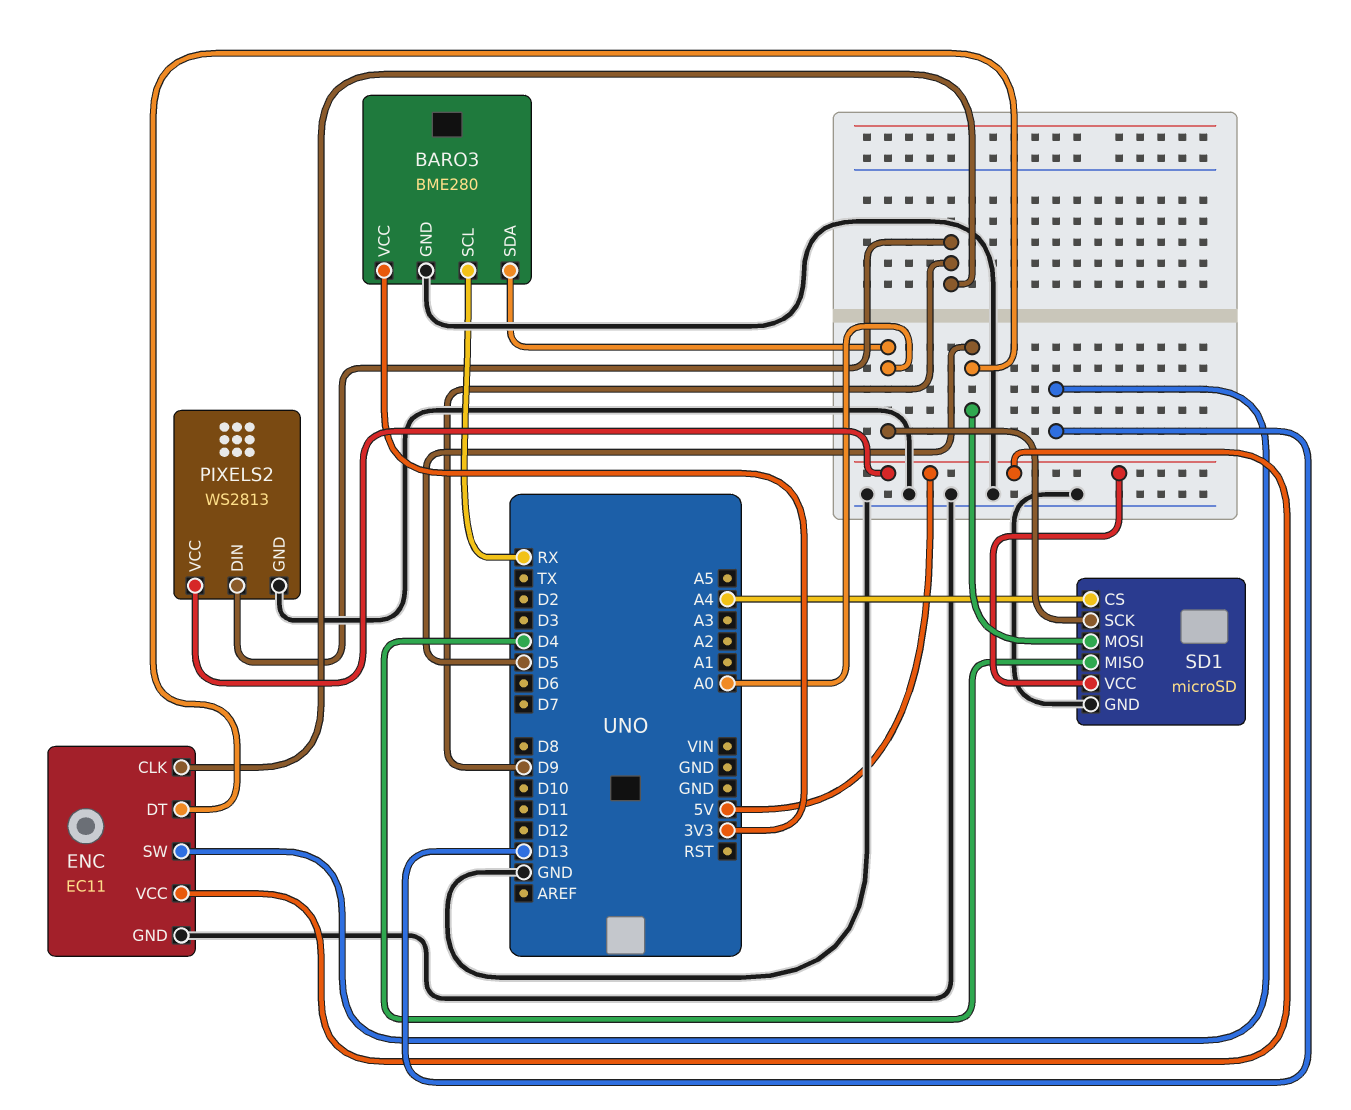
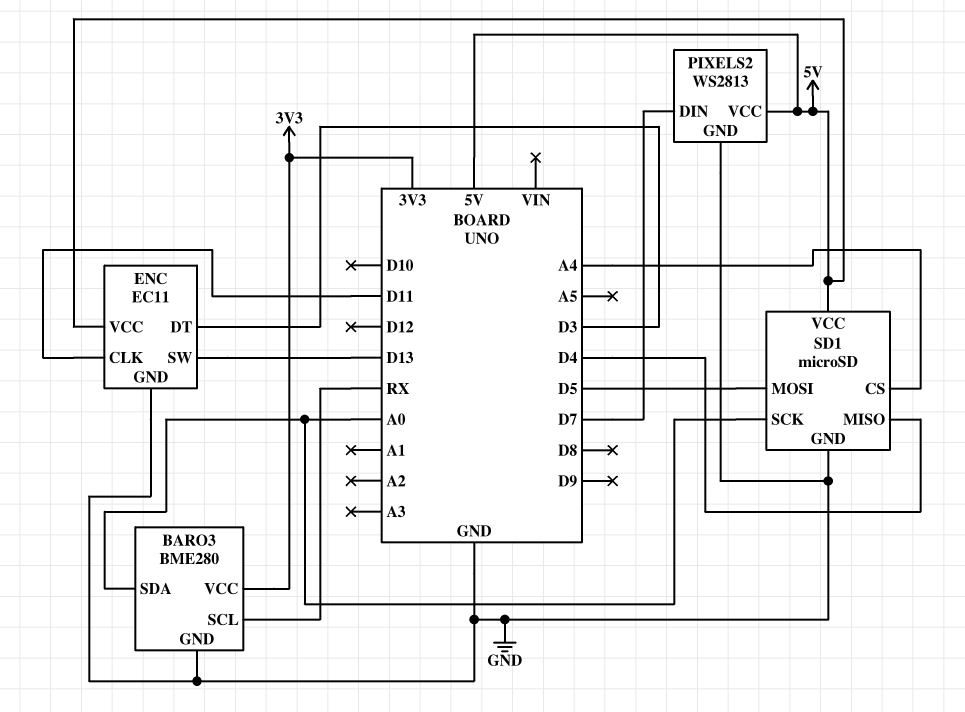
ENC pin CLK: D9 -> D11
ENC pin DT: D5 -> D3
PIXELS2 pin DIN: D9 -> D7

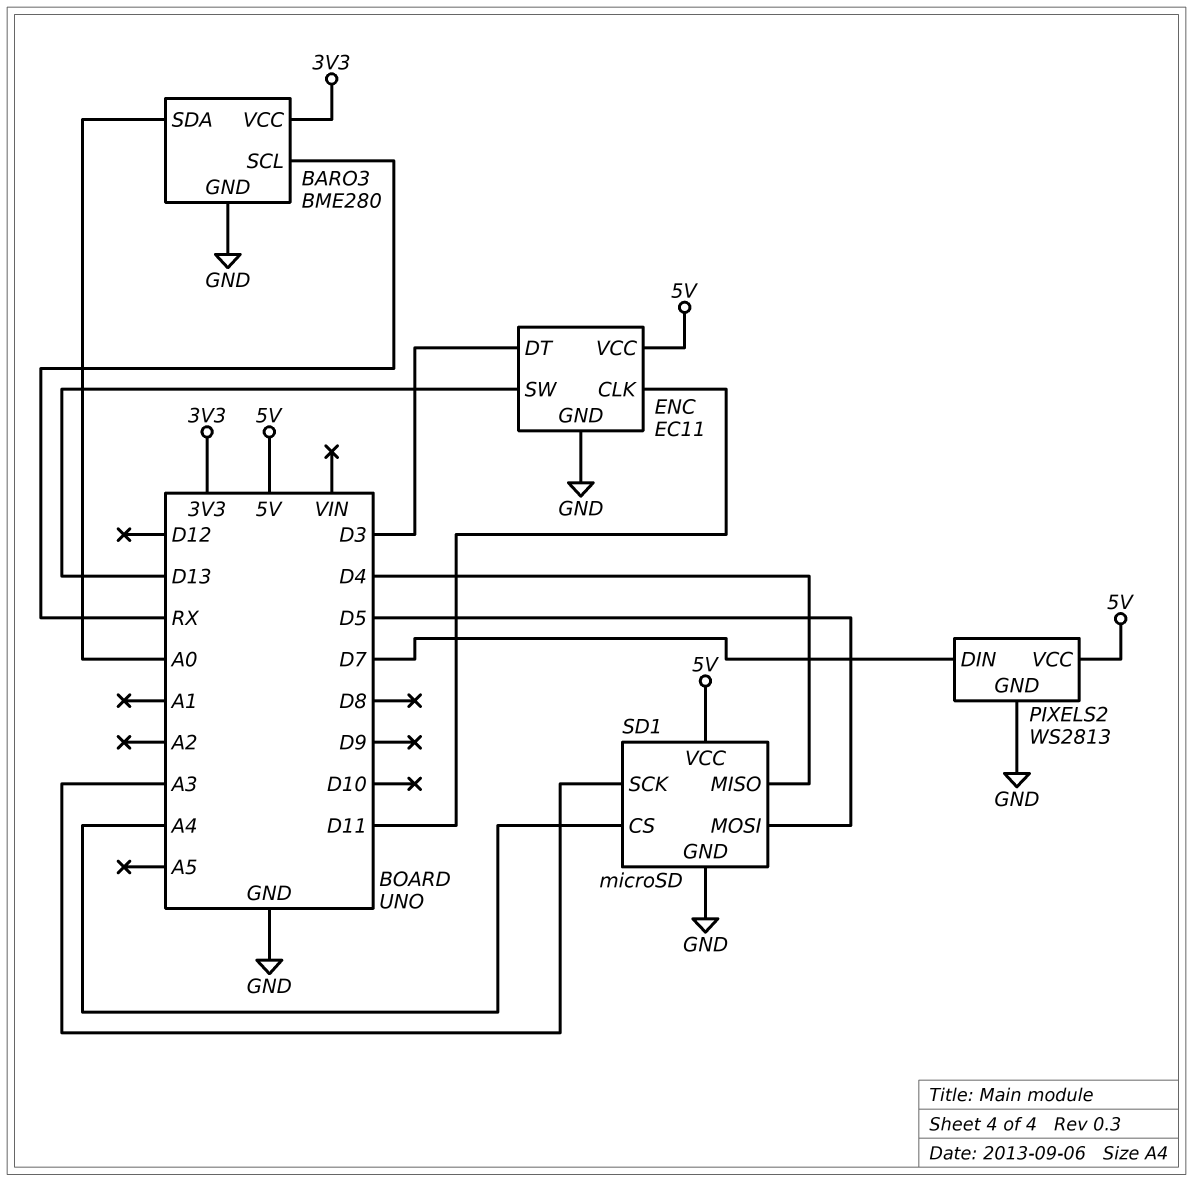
SD1 pin SCK: A0 -> A3

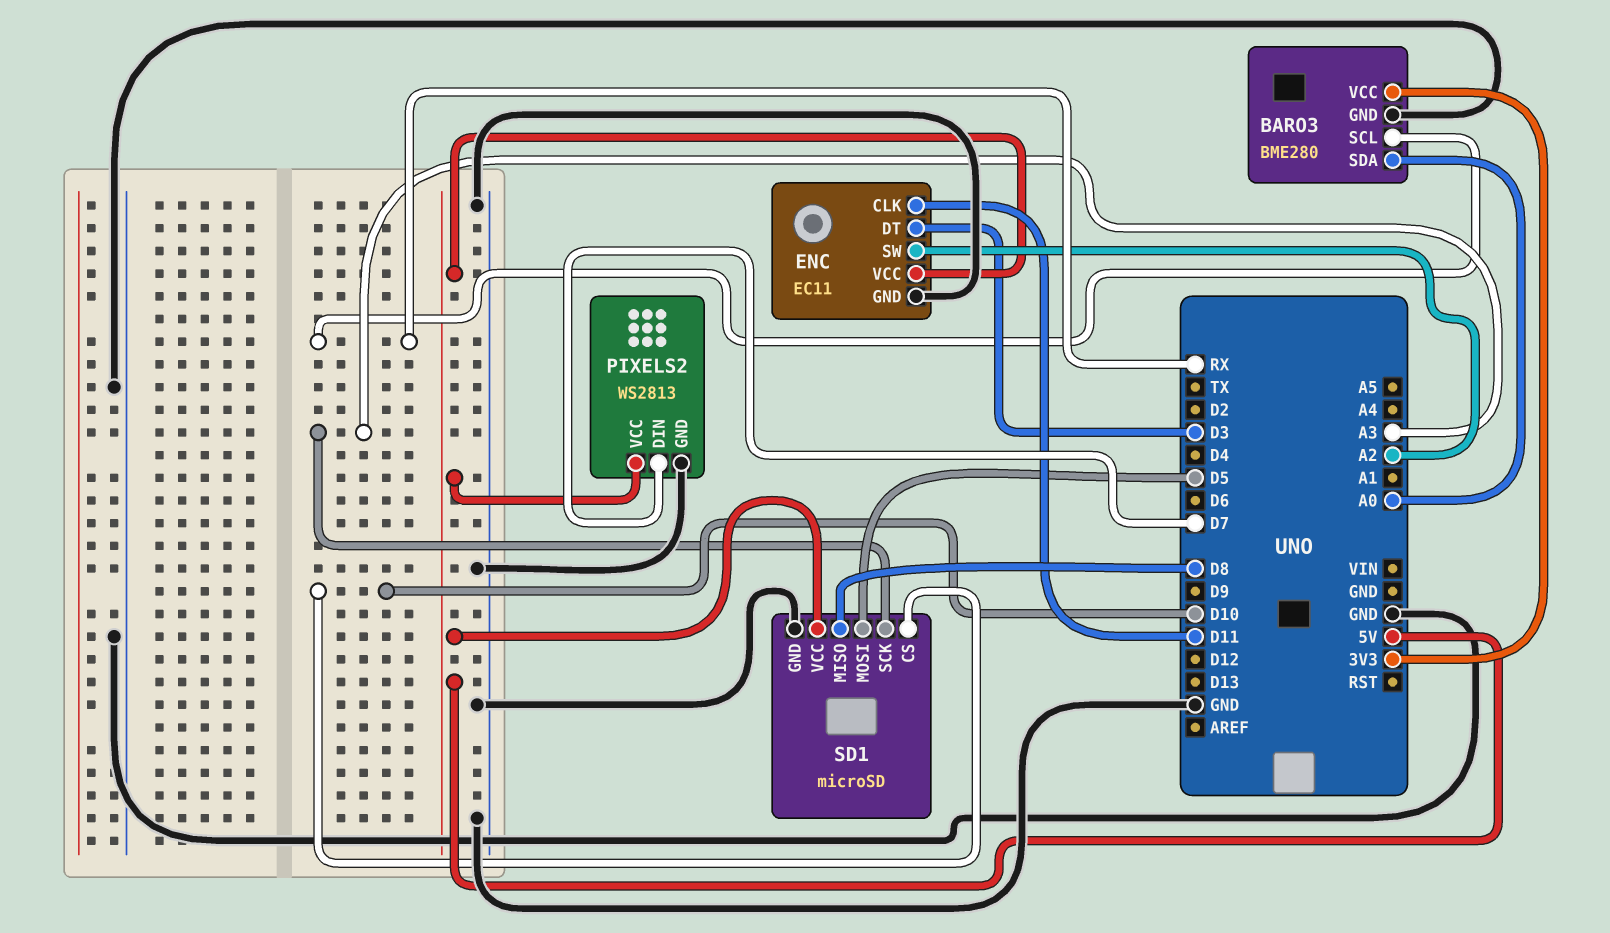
ENC pin SW: D13 -> A2
SD1 pin CS: A4 -> D10
SD1 pin MISO: D4 -> D8

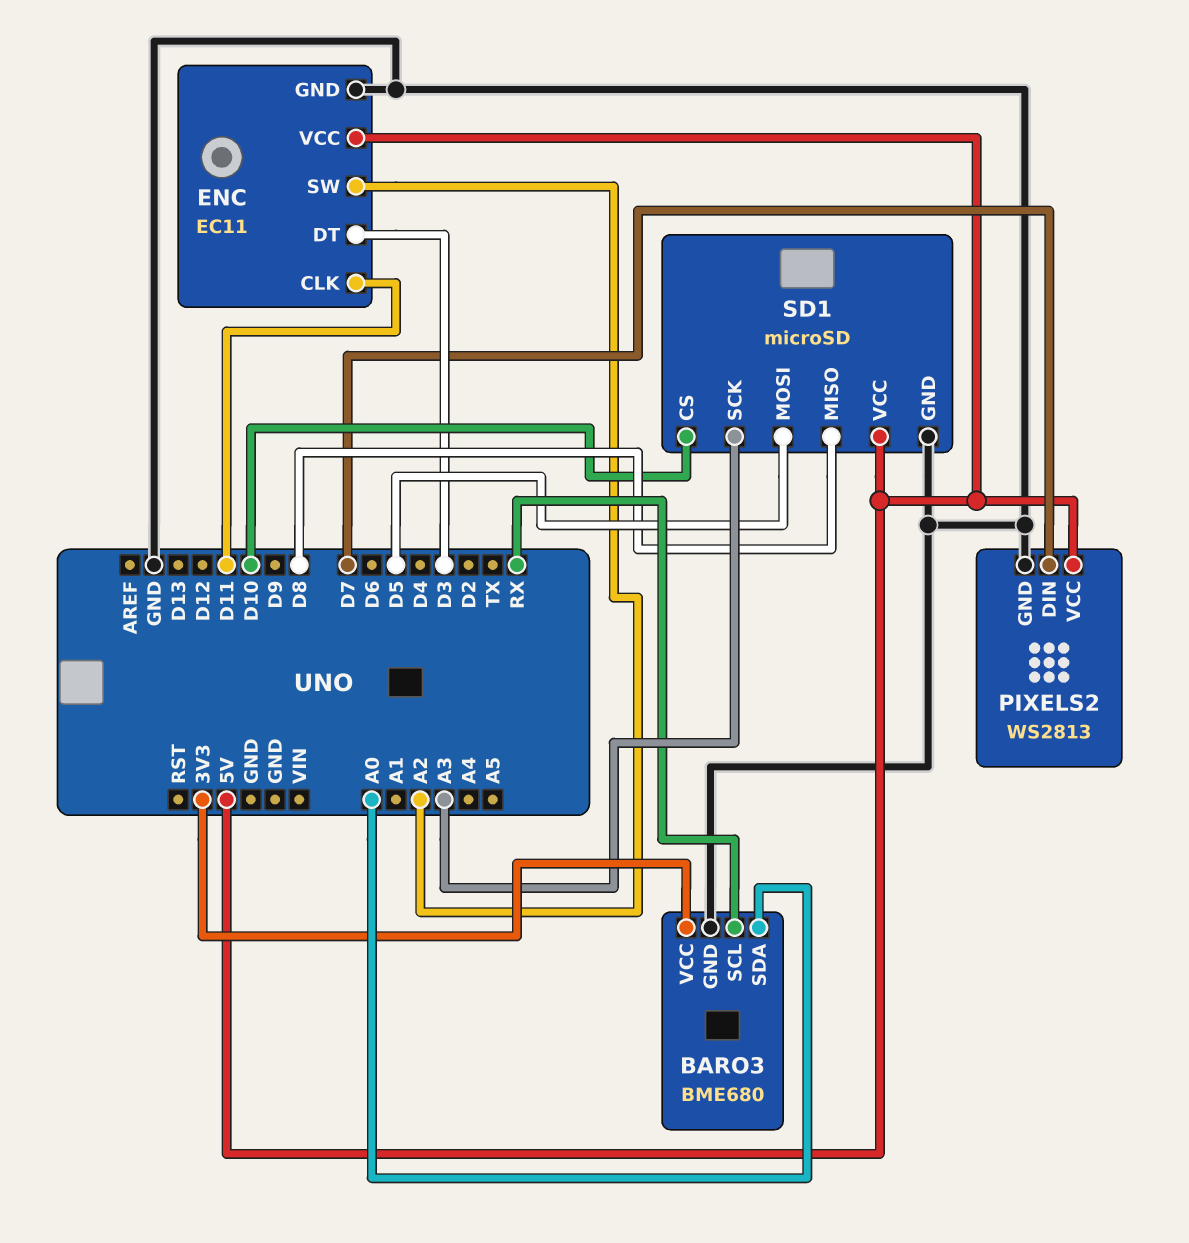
BARO3: BME280 -> BME680

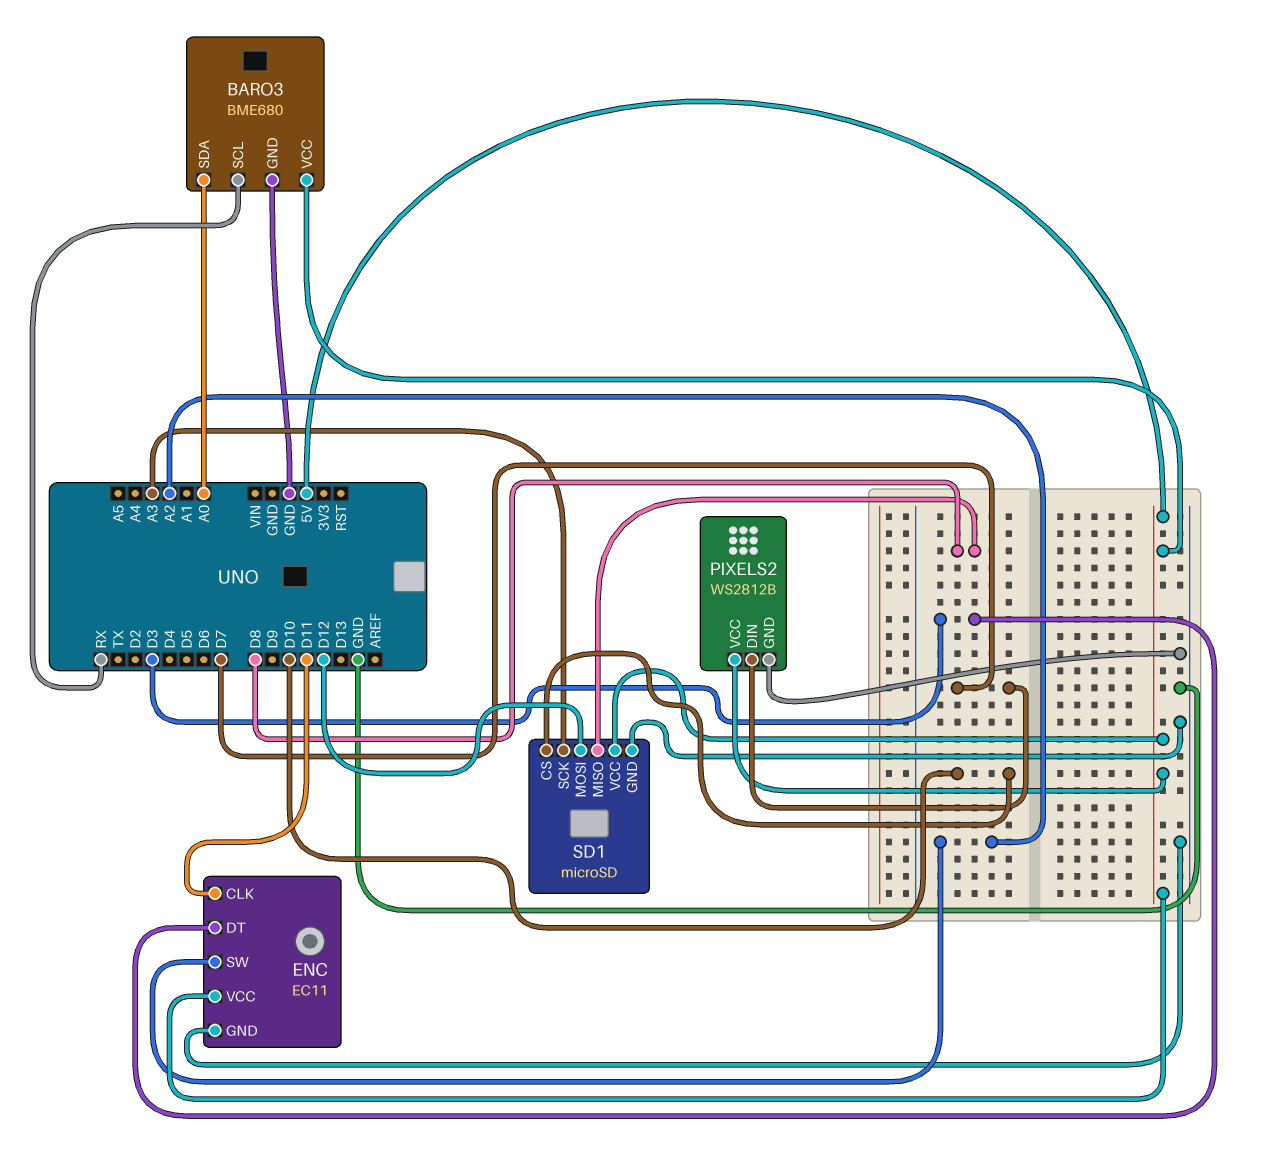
BARO3 pin VCC: 3V3 -> 5V
PIXELS2: WS2813 -> WS2812B
SD1 pin MOSI: D5 -> D12

